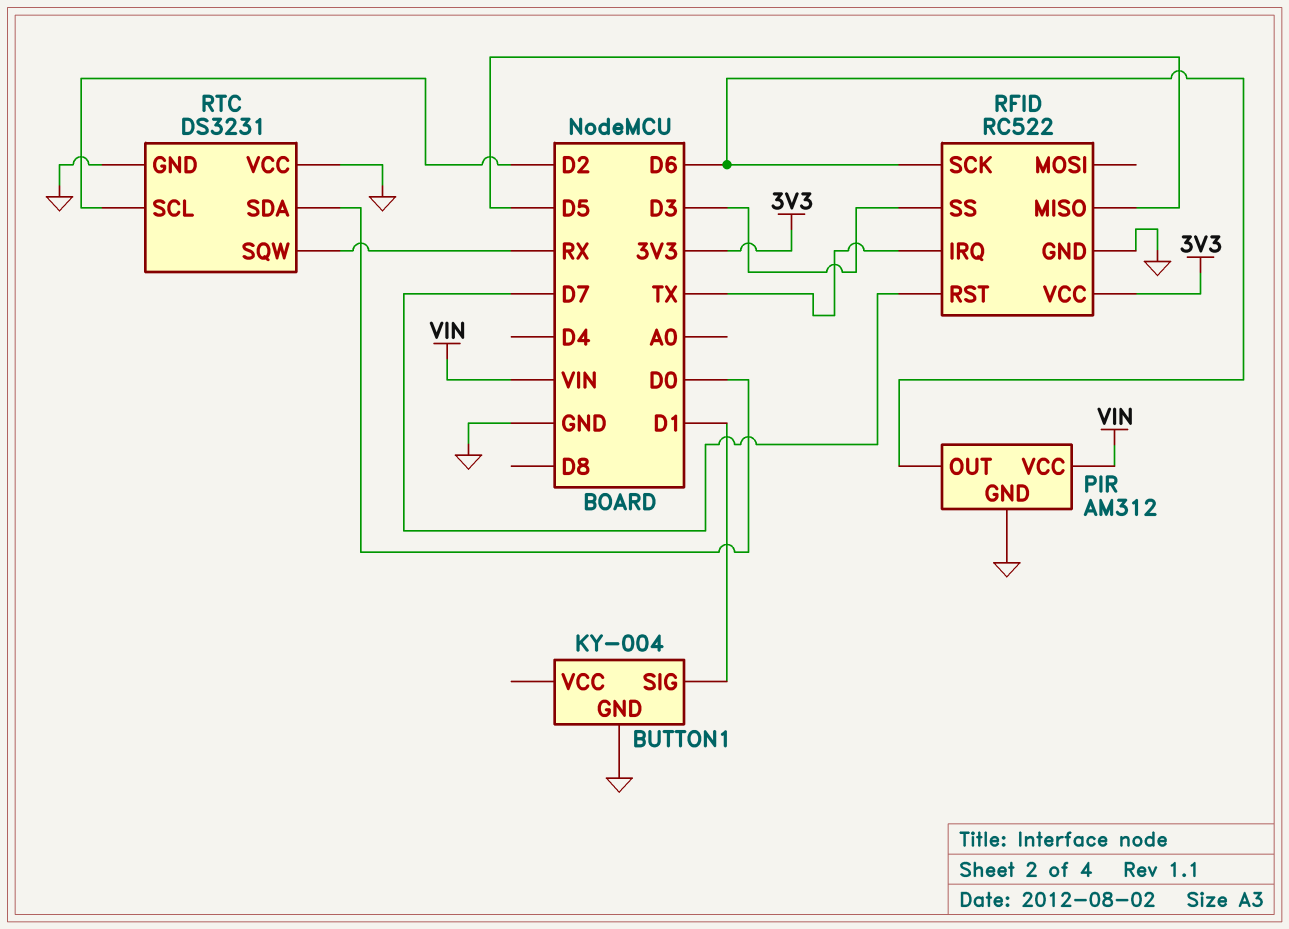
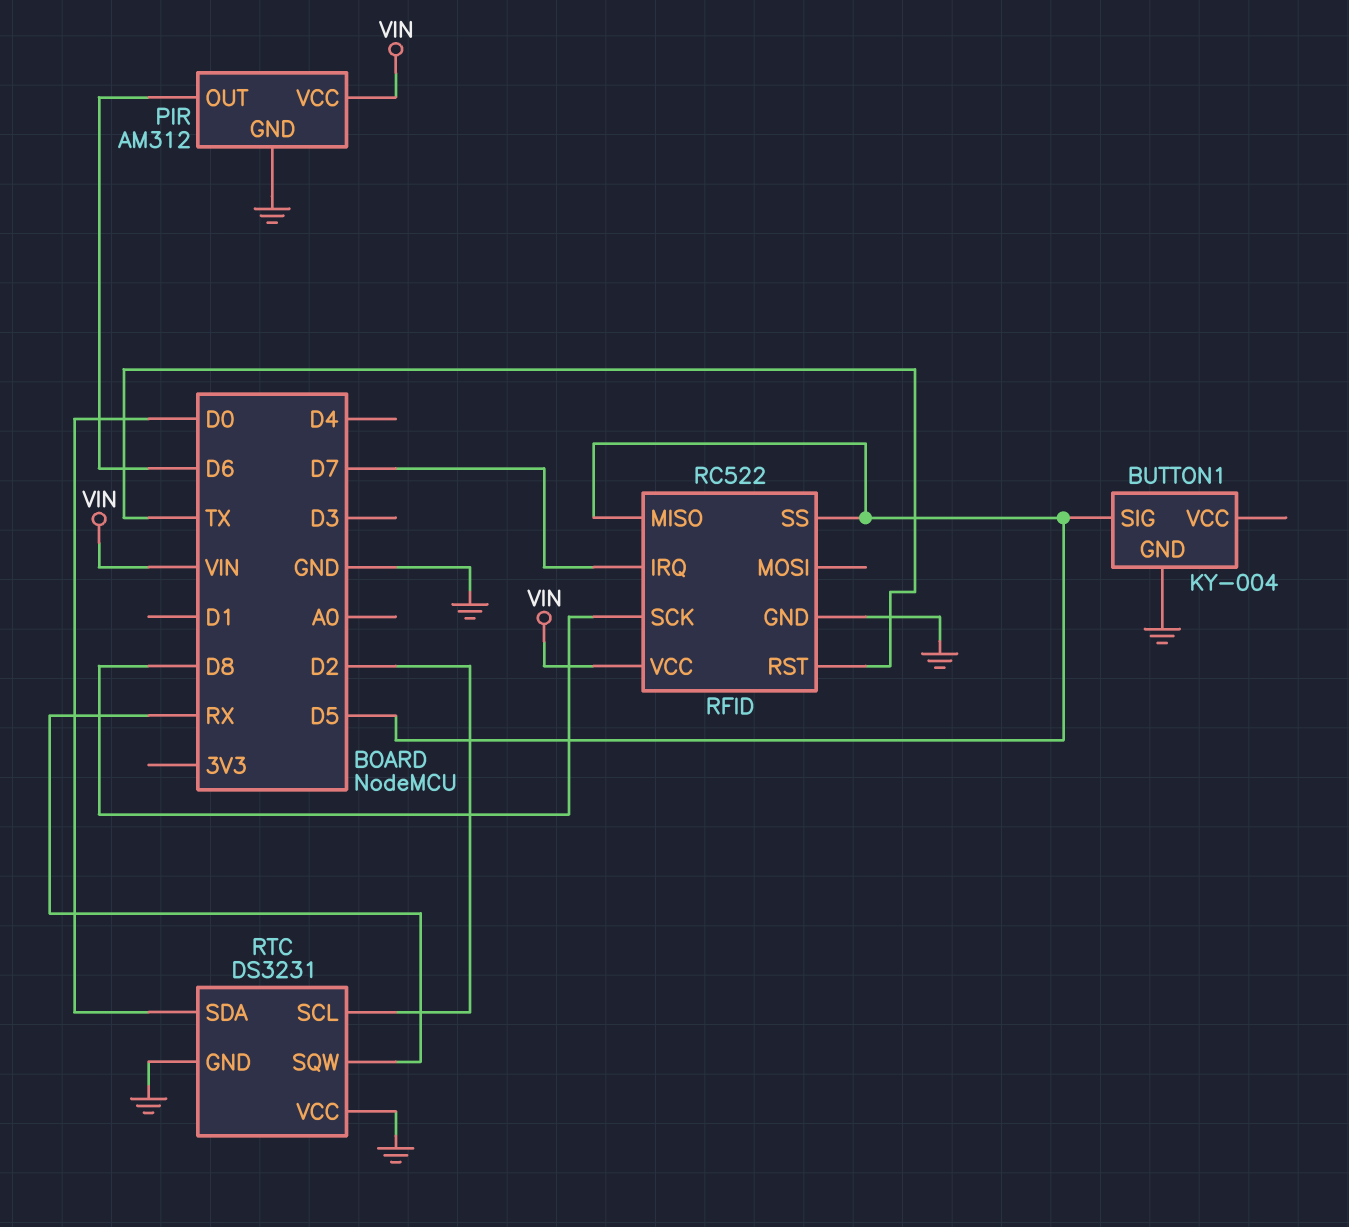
BUTTON1 pin SIG: D1 -> D5
RFID pin IRQ: TX -> D7
RFID pin RST: D7 -> TX
RFID pin SCK: D6 -> D8
RFID pin SS: D3 -> D5
RFID pin VCC: 3V3 -> VIN

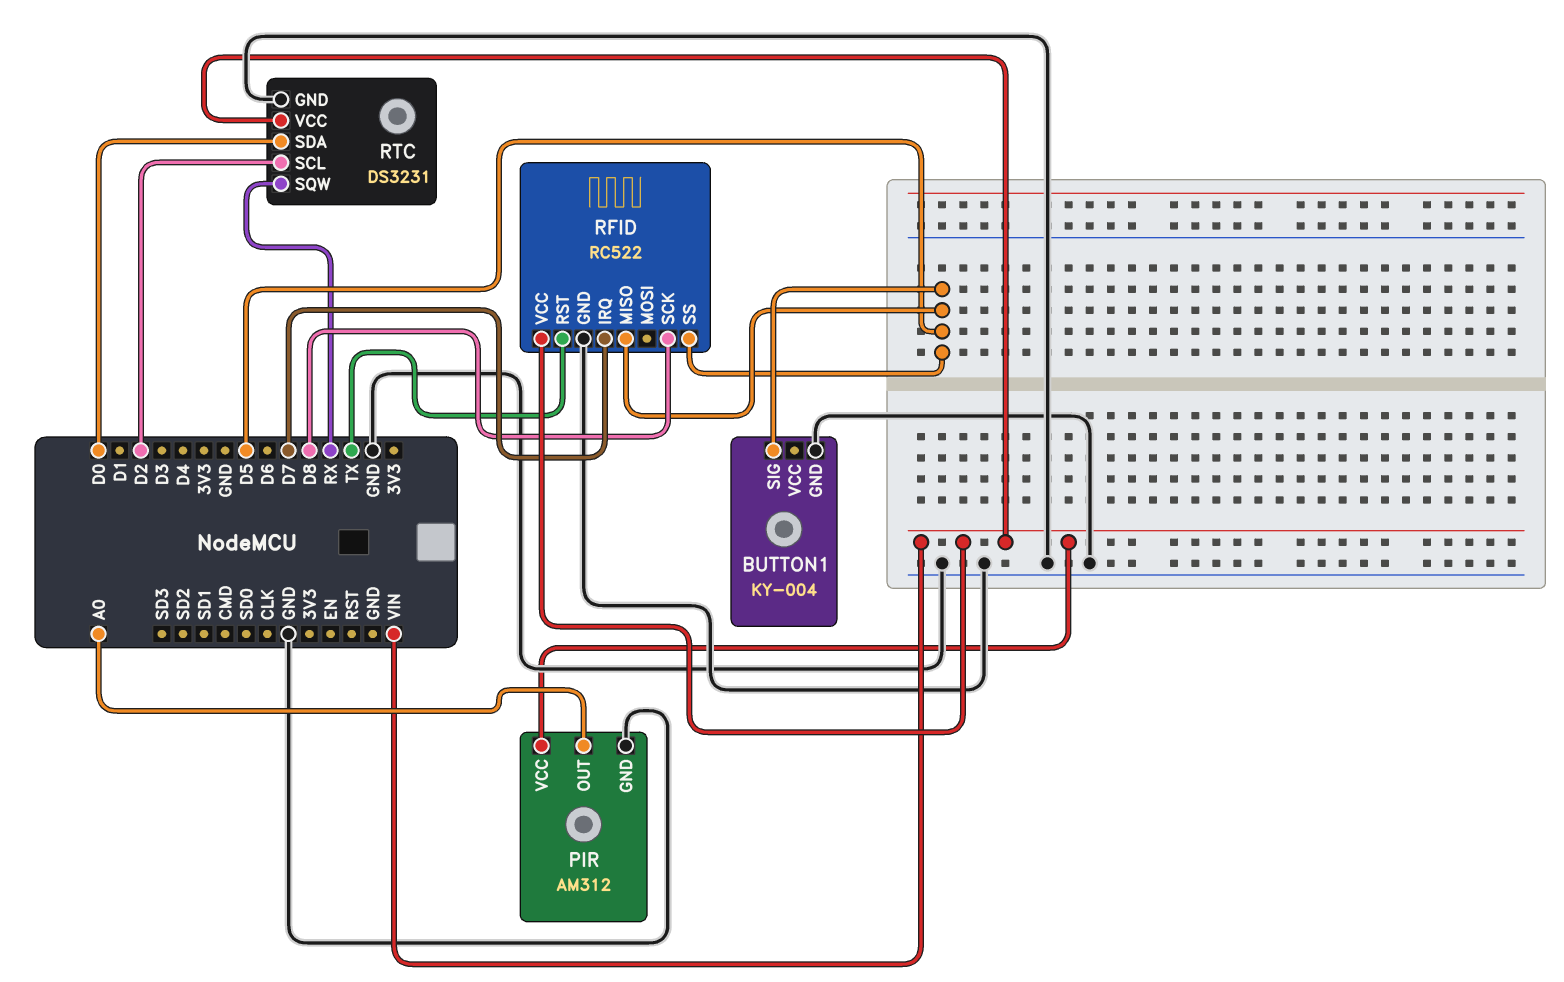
PIR pin OUT: D6 -> A0
RTC pin VCC: GND -> VIN

